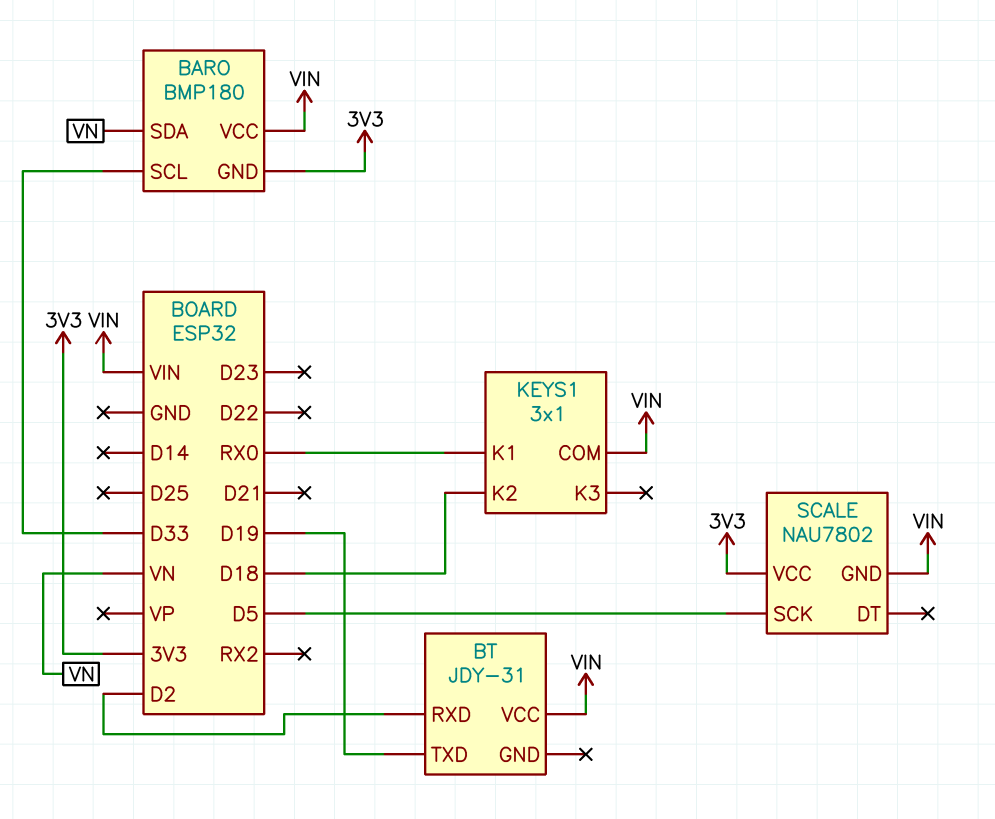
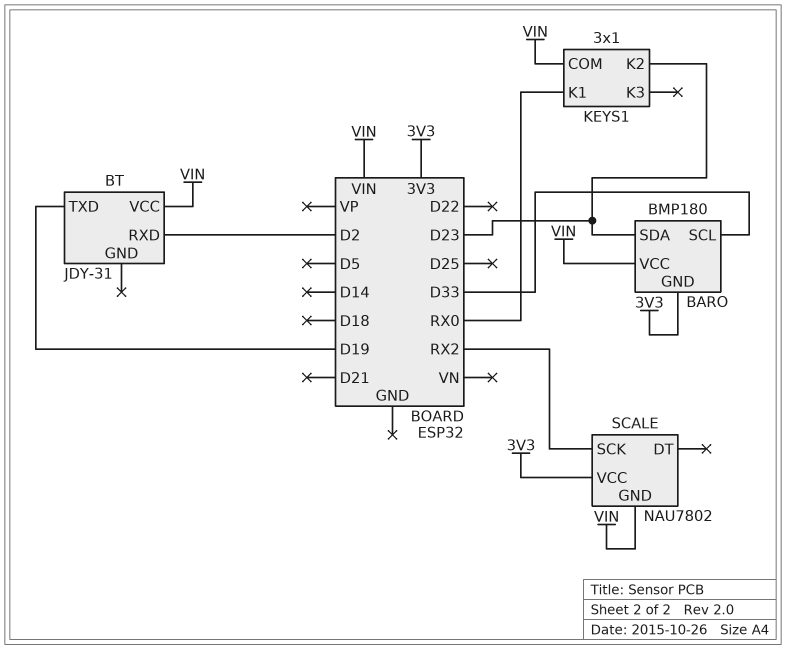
BARO pin SDA: VN -> D23
KEYS1 pin K2: D18 -> D23
SCALE pin SCK: D5 -> RX2

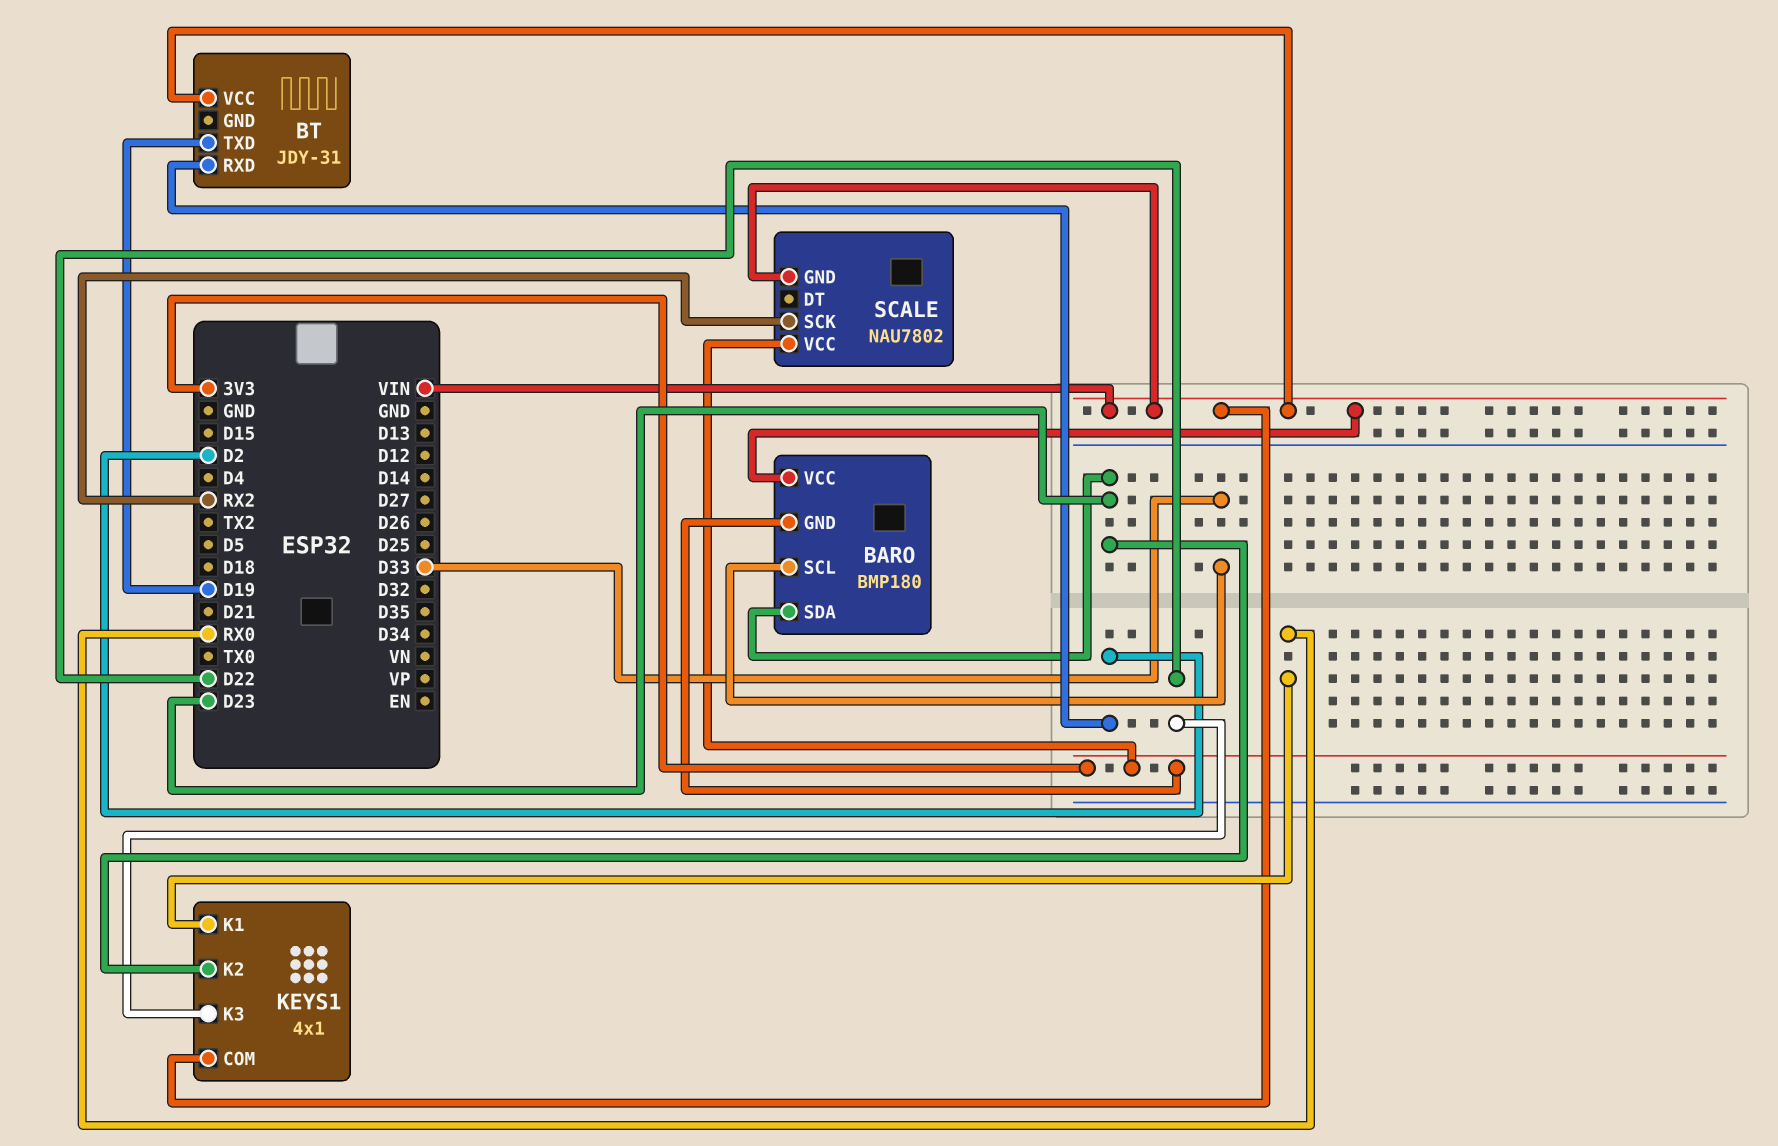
KEYS1: 3x1 -> 4x1
KEYS1 pin K3: none -> D22

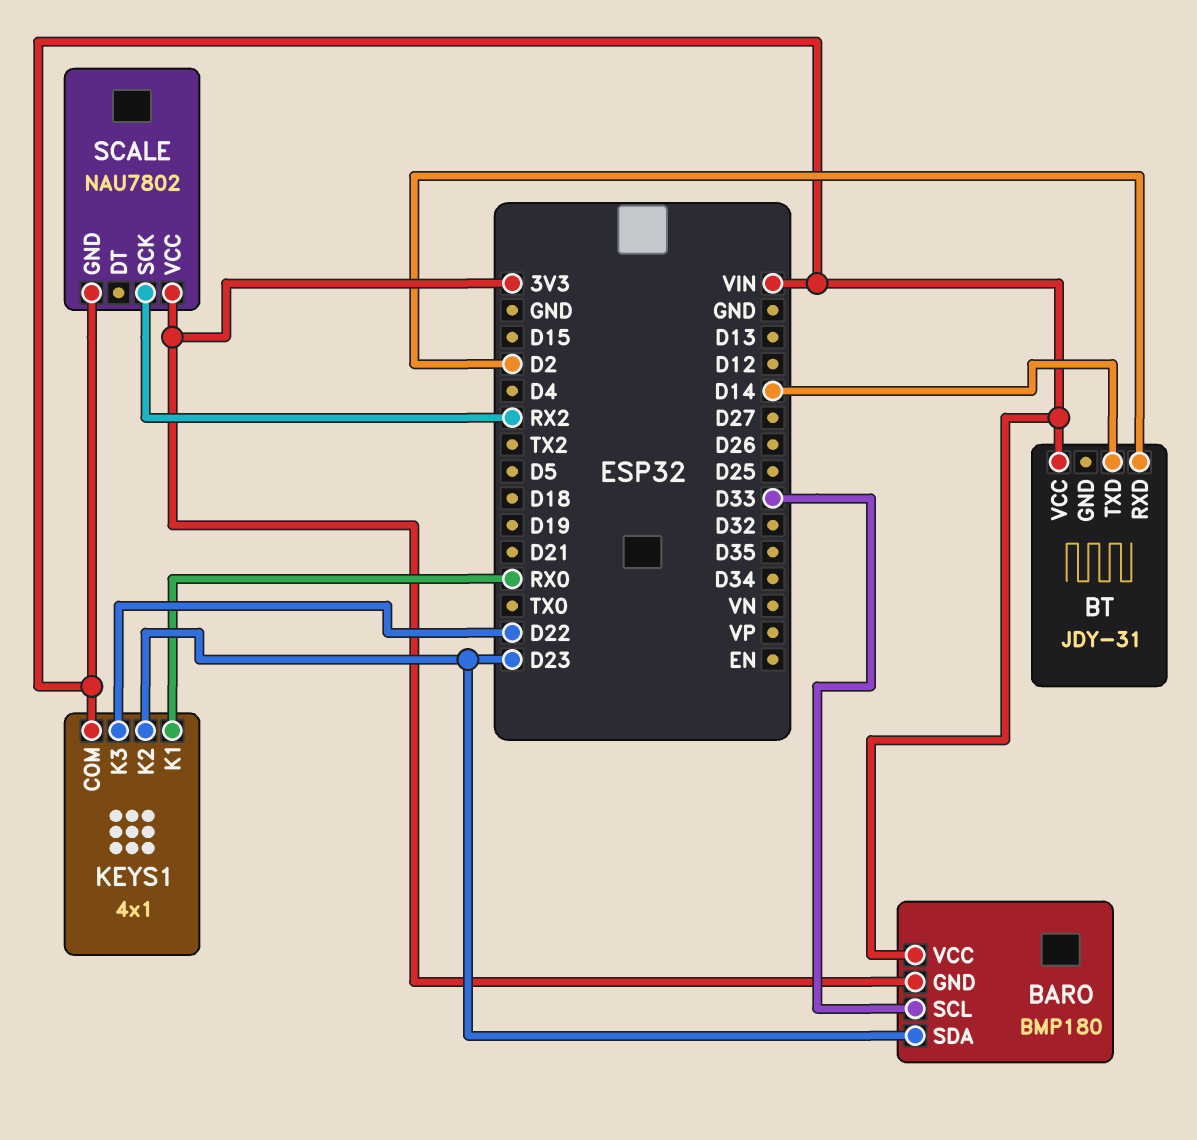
BT pin TXD: D19 -> D14

